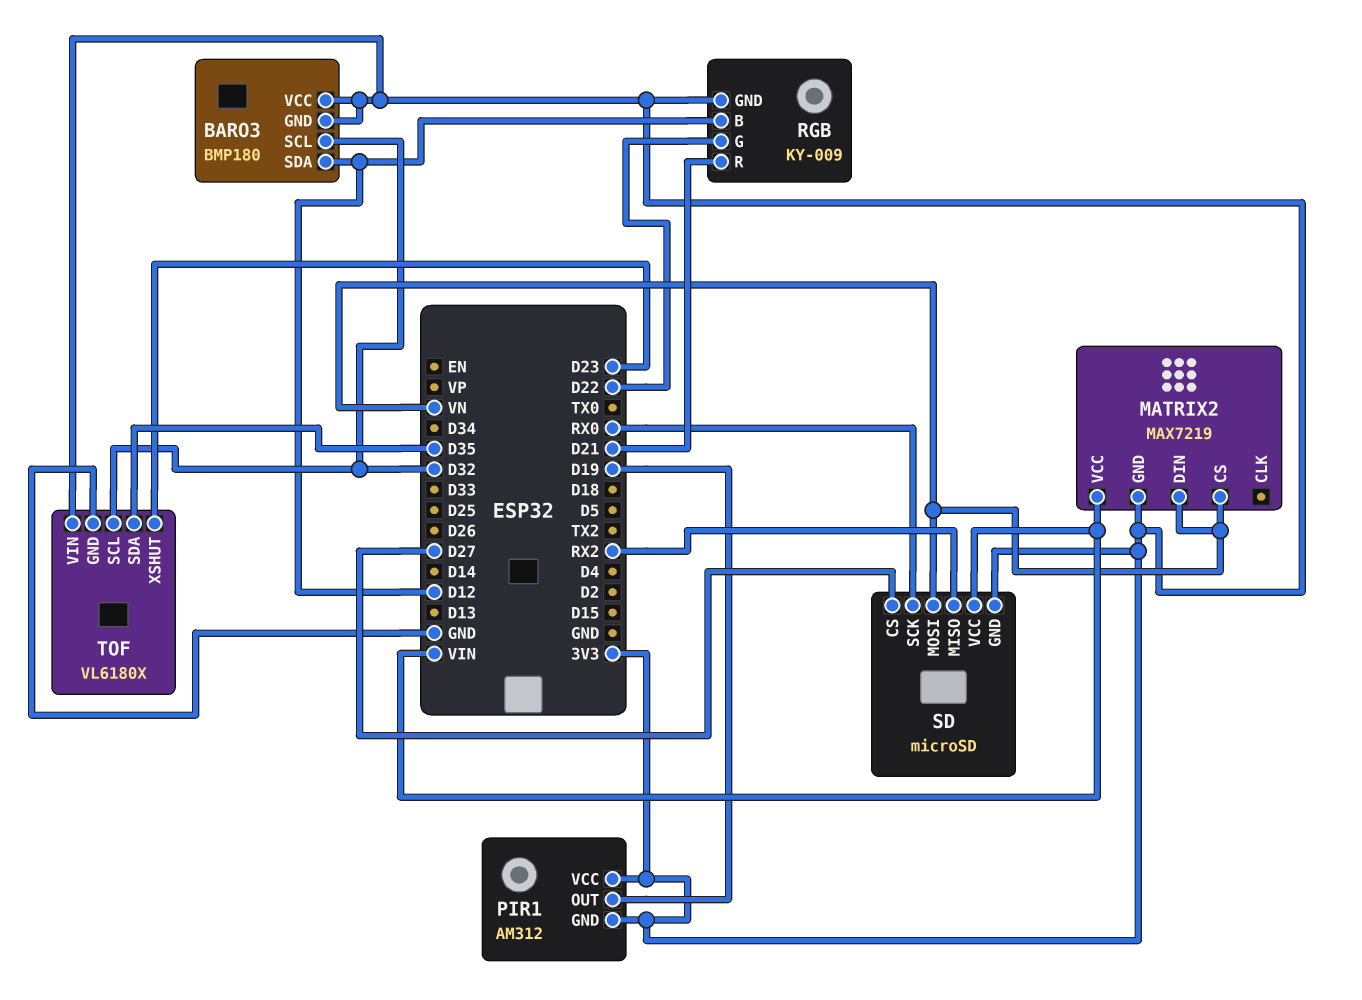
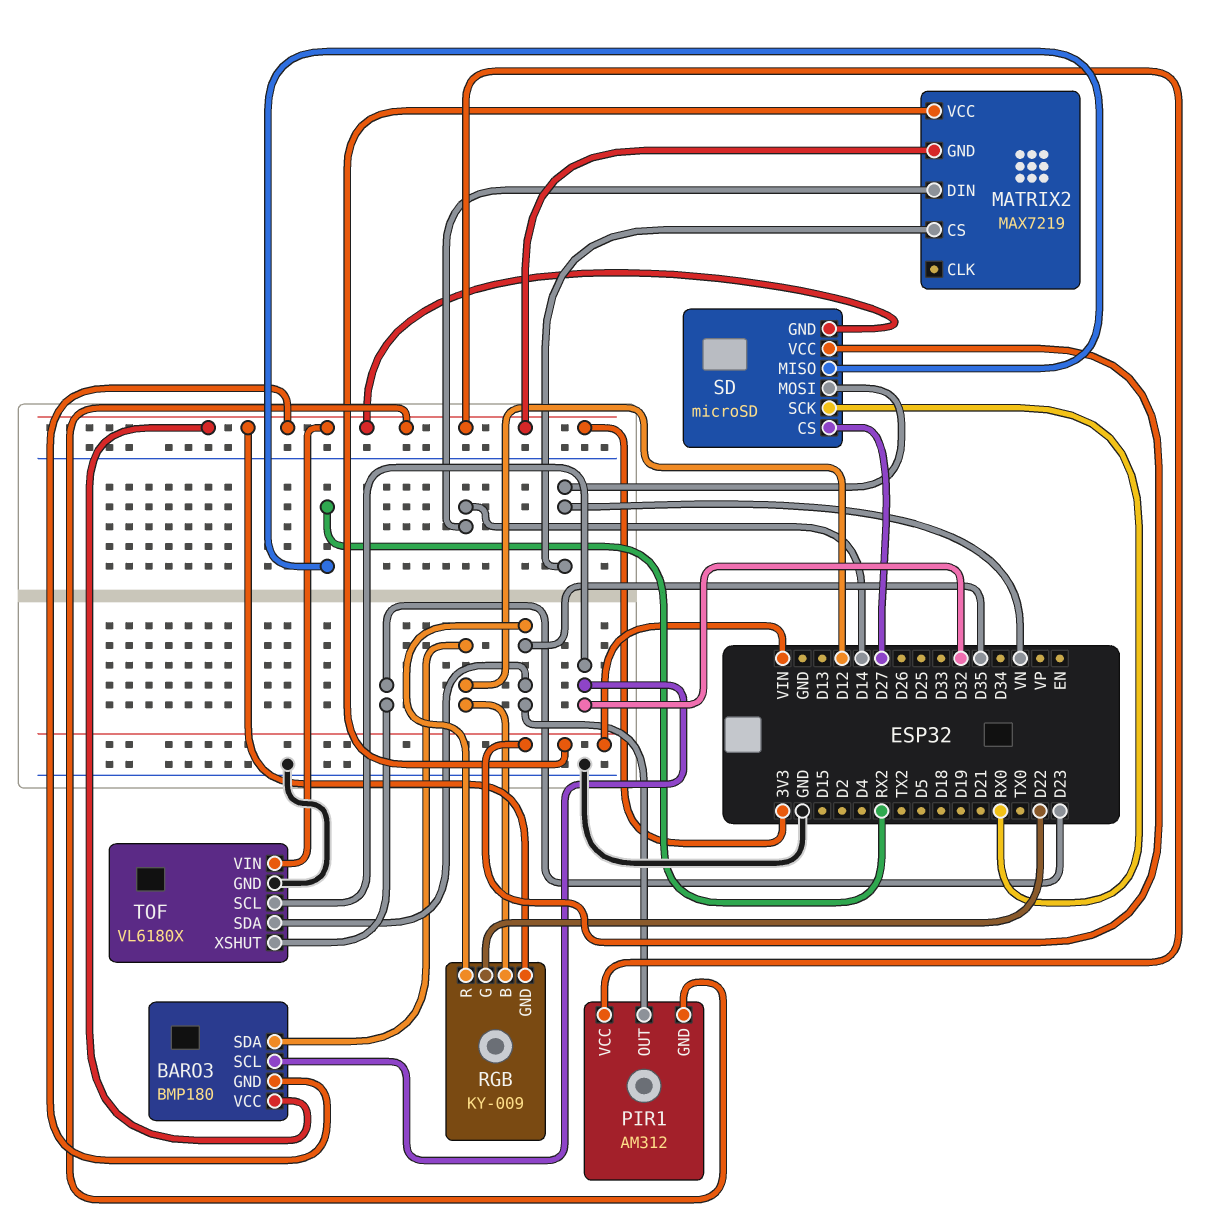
MATRIX2 pin DIN: VN -> D14
PIR1 pin OUT: D19 -> D35
RGB pin R: D21 -> D35

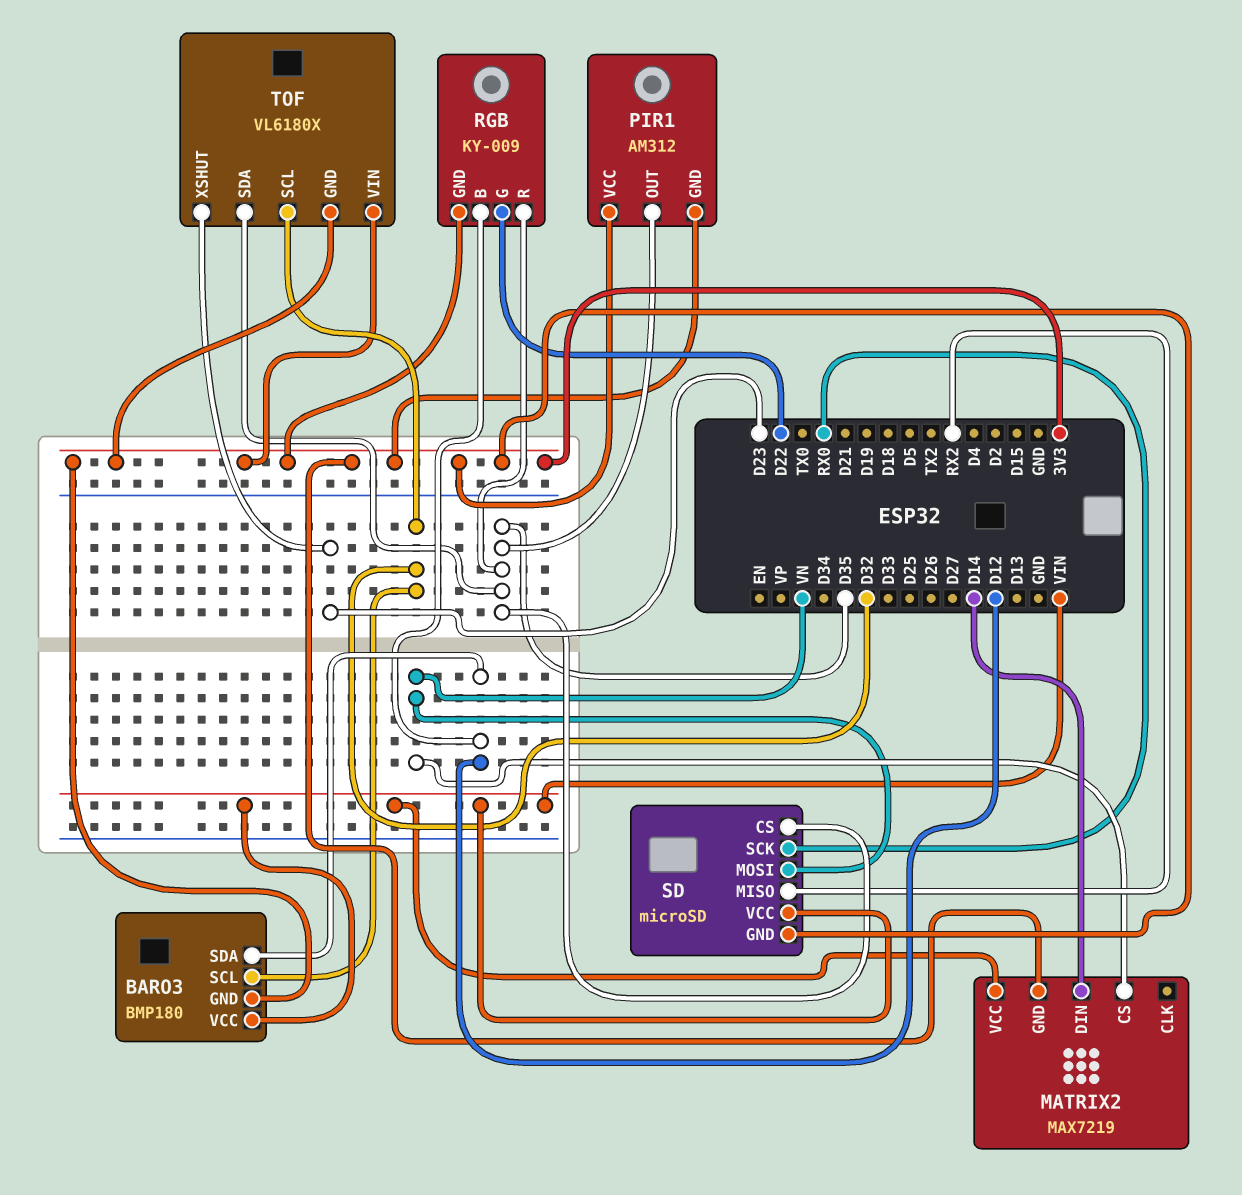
BARO3 pin VCC: 3V3 -> VIN
SD pin CS: D27 -> D35
TOF pin GND: GND -> 3V3

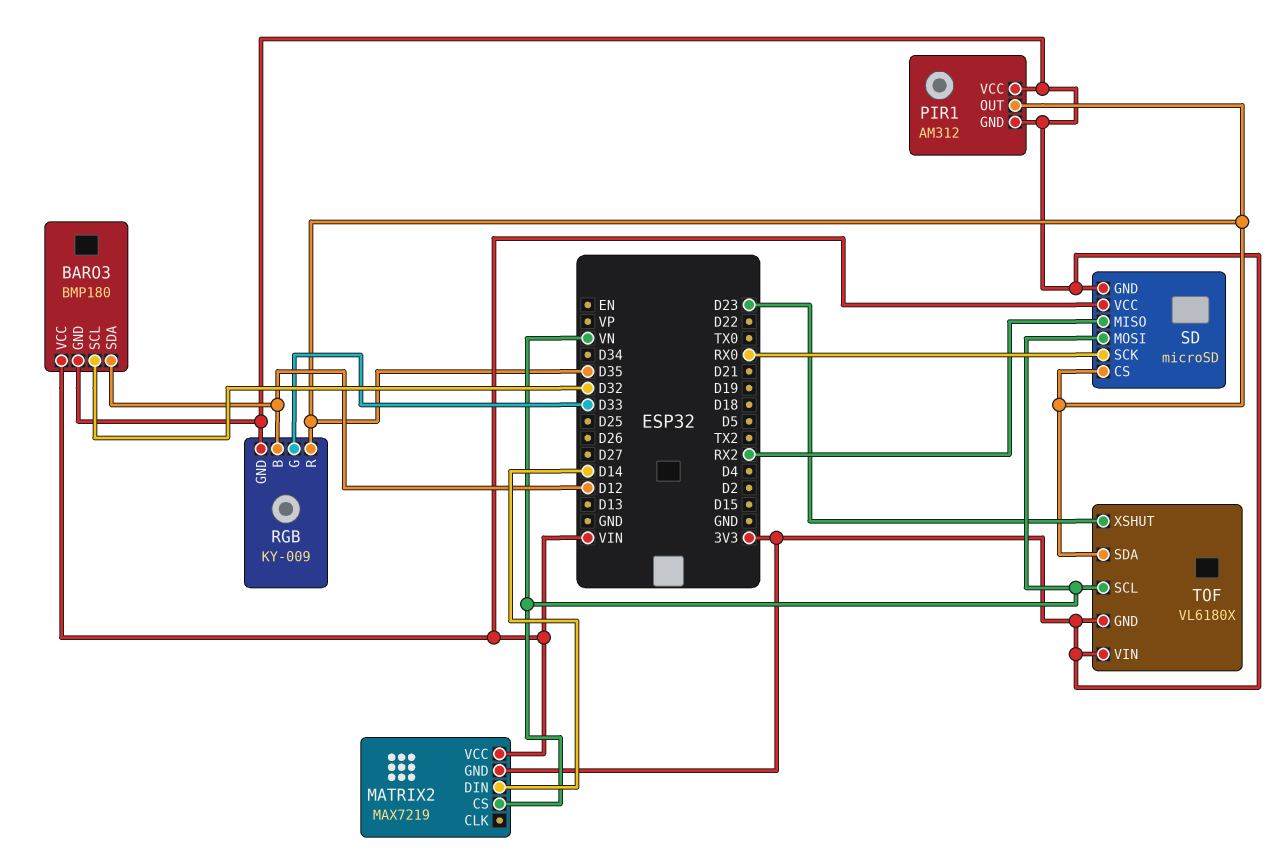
RGB pin G: D22 -> D33
TOF pin SCL: D32 -> VN

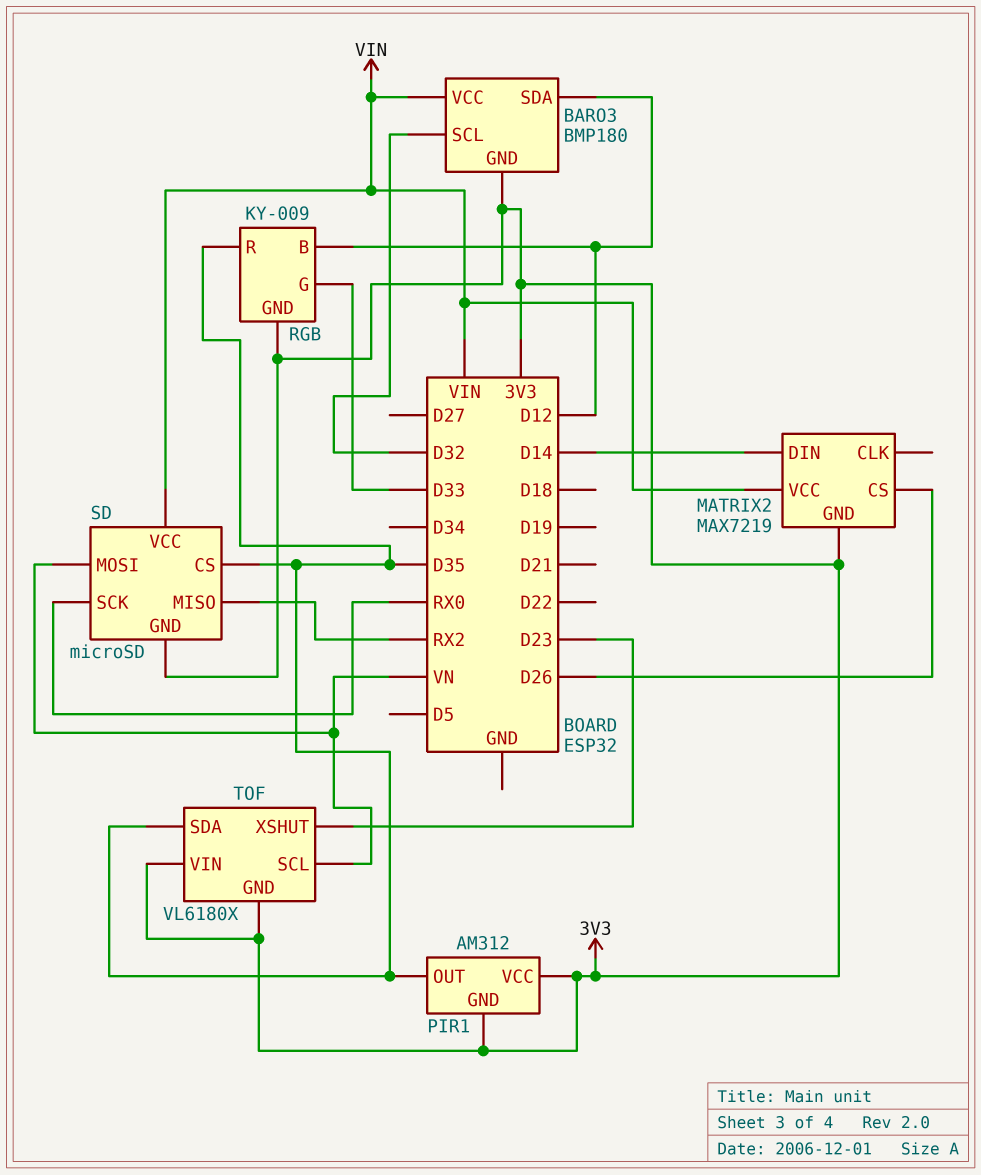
MATRIX2 pin CS: VN -> D26

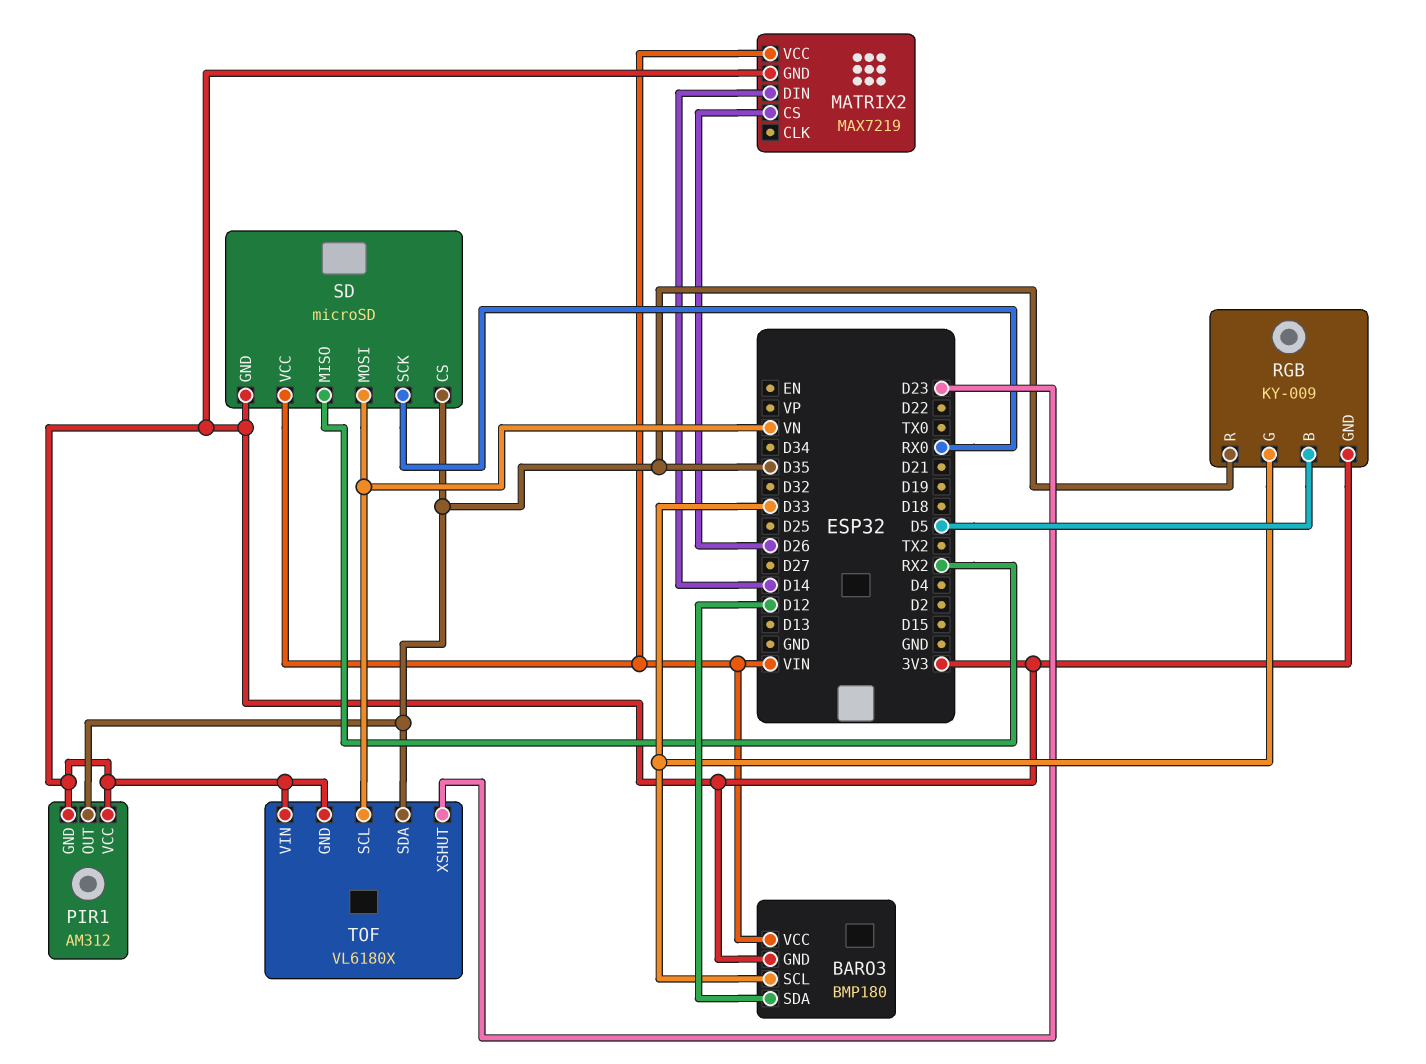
BARO3 pin SCL: D32 -> D33
RGB pin B: D12 -> D5

